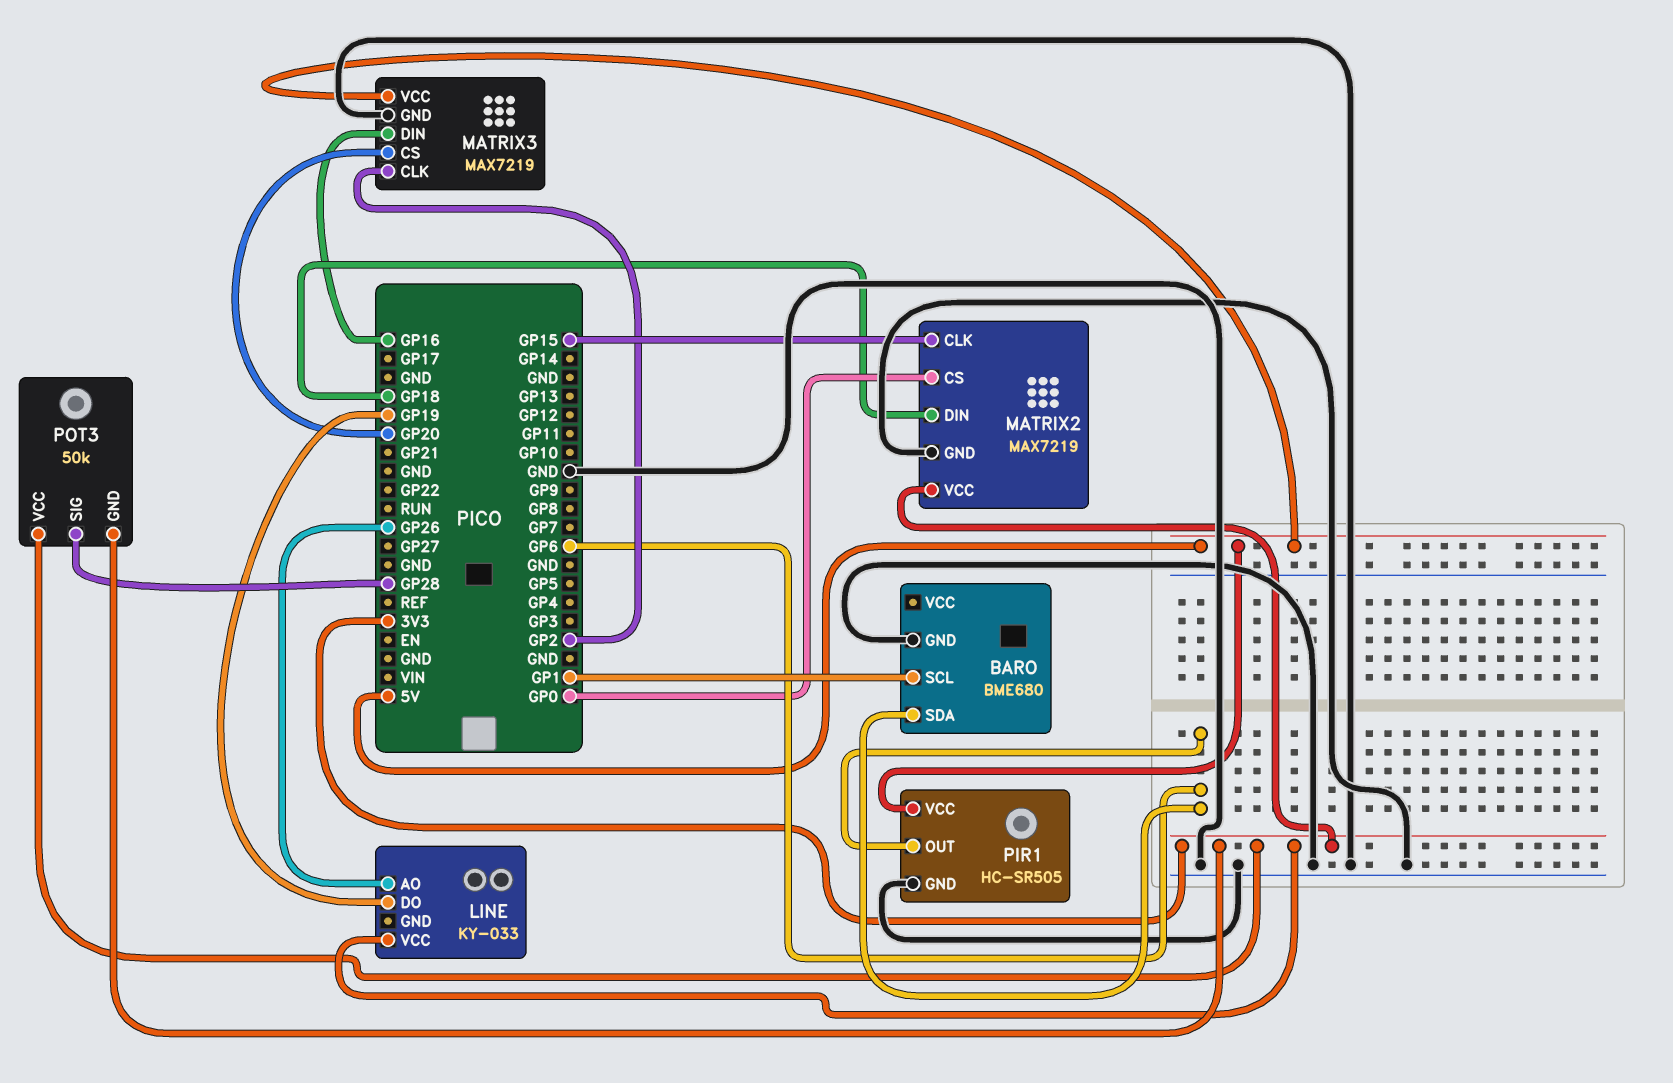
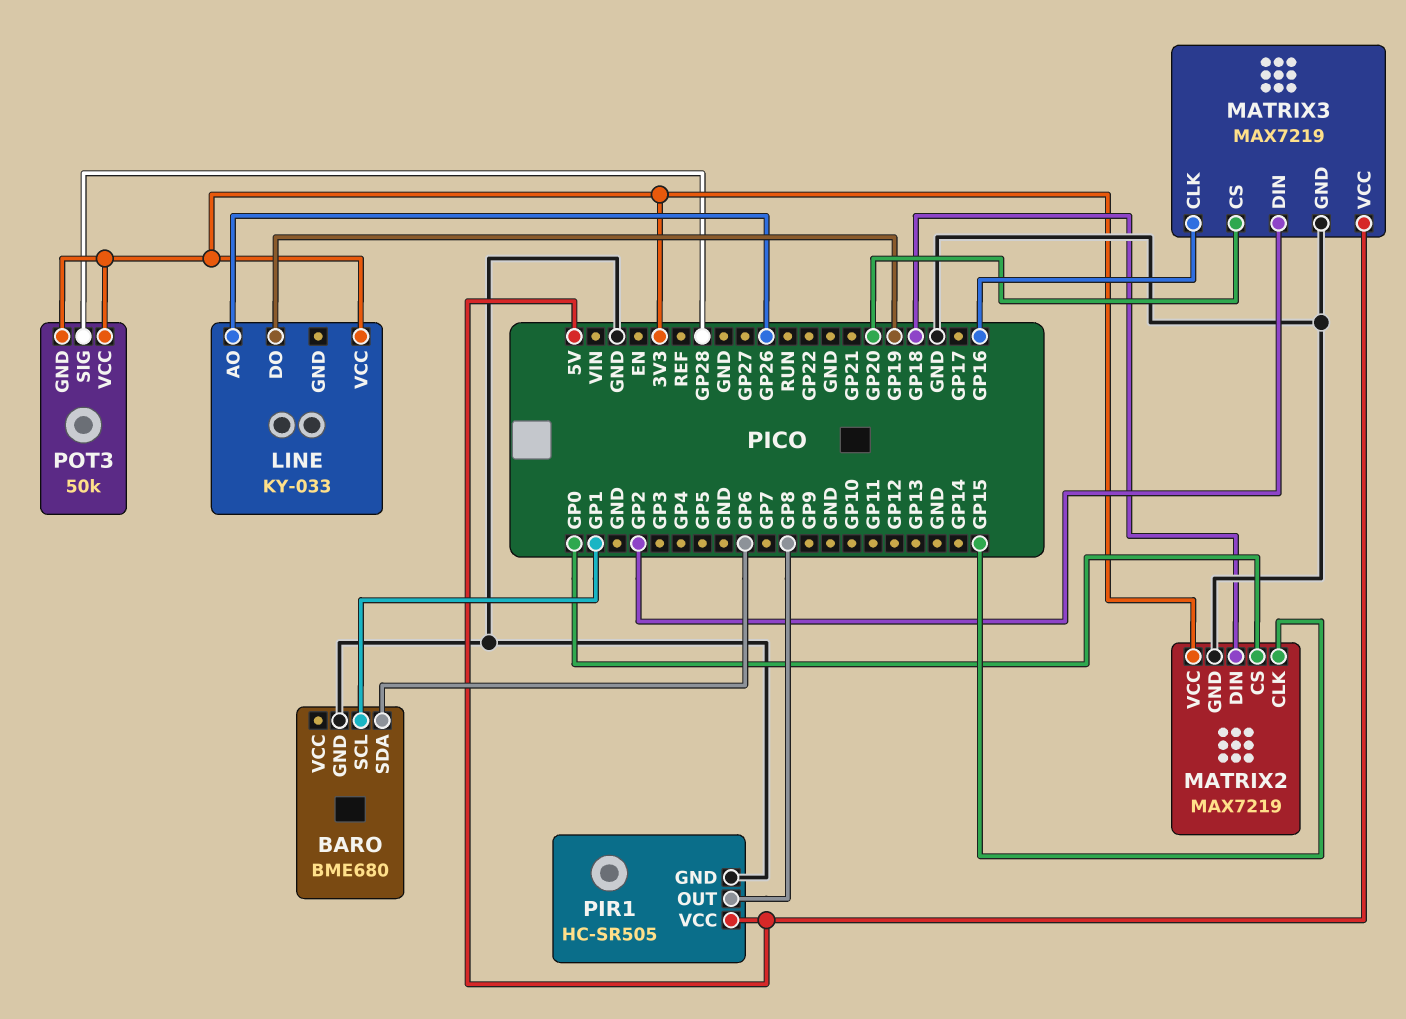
MATRIX3 pin CLK: GP2 -> GP16
MATRIX3 pin DIN: GP16 -> GP2
PIR1 pin OUT: GP6 -> GP8

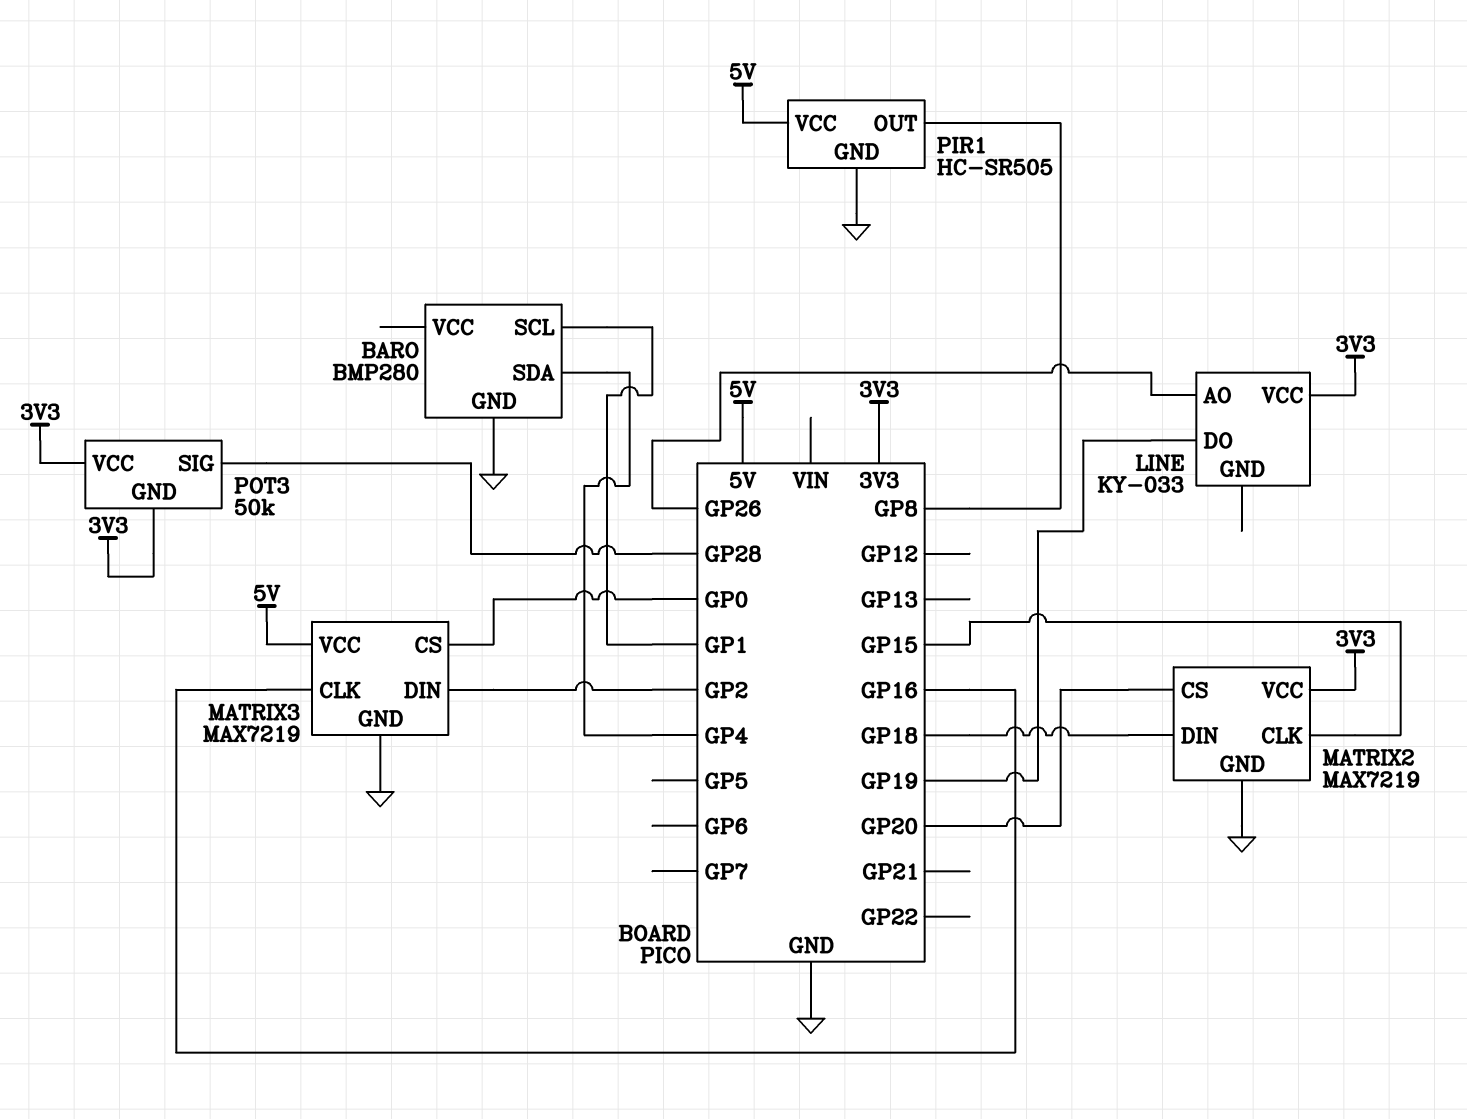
BARO: BME680 -> BMP280
BARO pin SDA: GP6 -> GP4
MATRIX2 pin CS: GP0 -> GP20
MATRIX3 pin CS: GP20 -> GP0

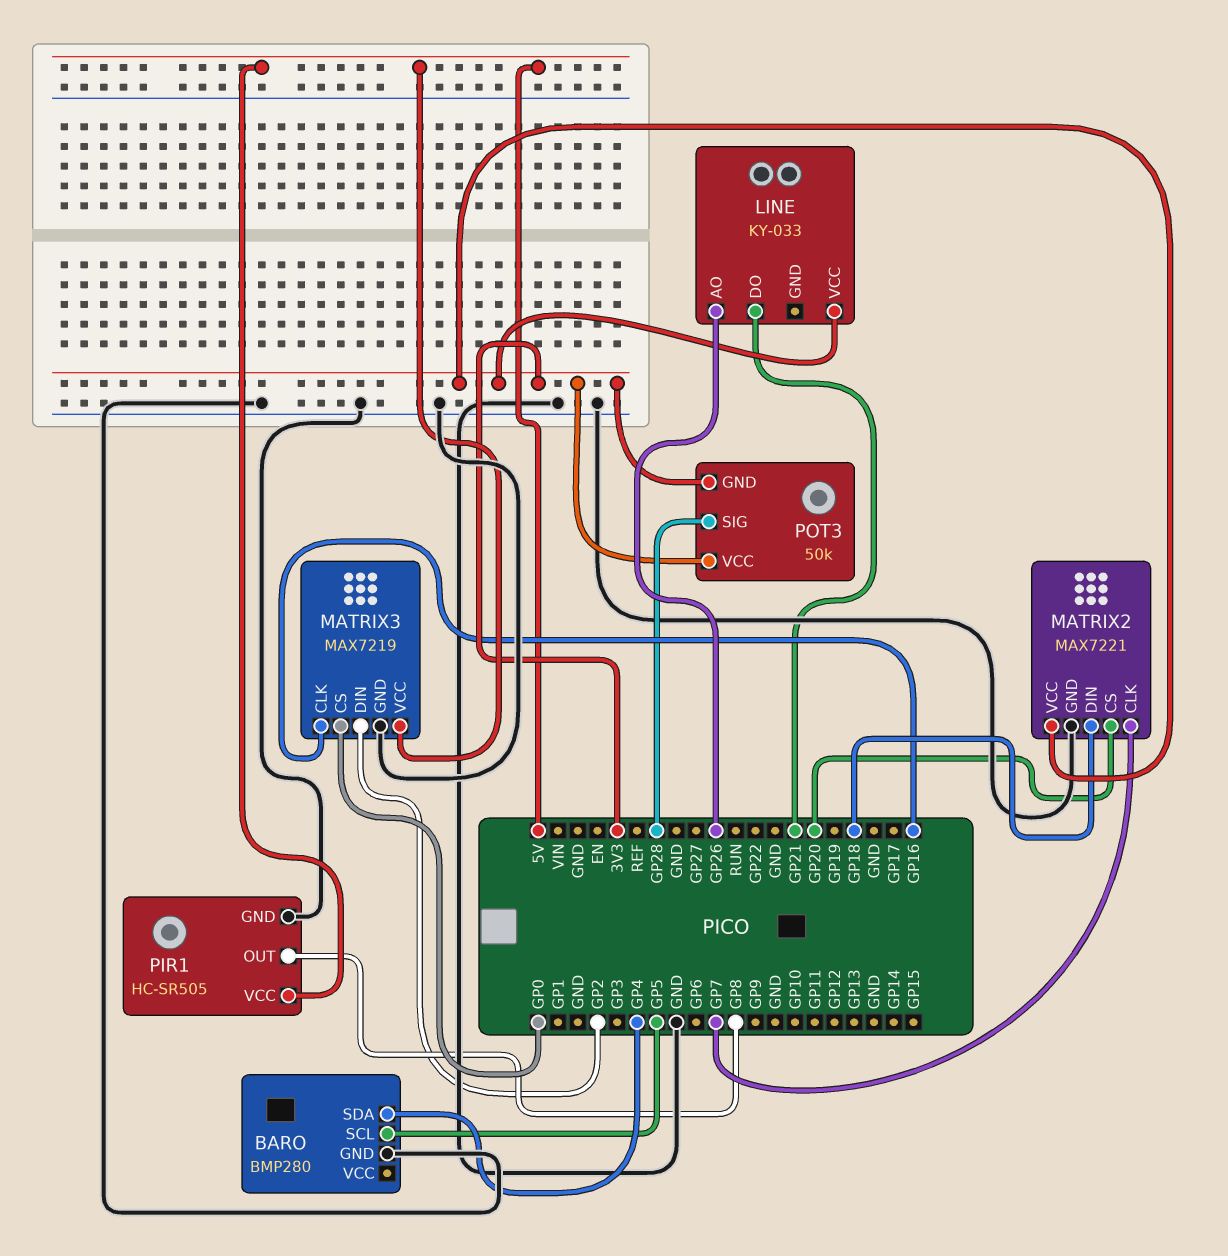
BARO pin SCL: GP1 -> GP5
LINE pin DO: GP19 -> GP21
MATRIX2: MAX7219 -> MAX7221
MATRIX2 pin CLK: GP15 -> GP7

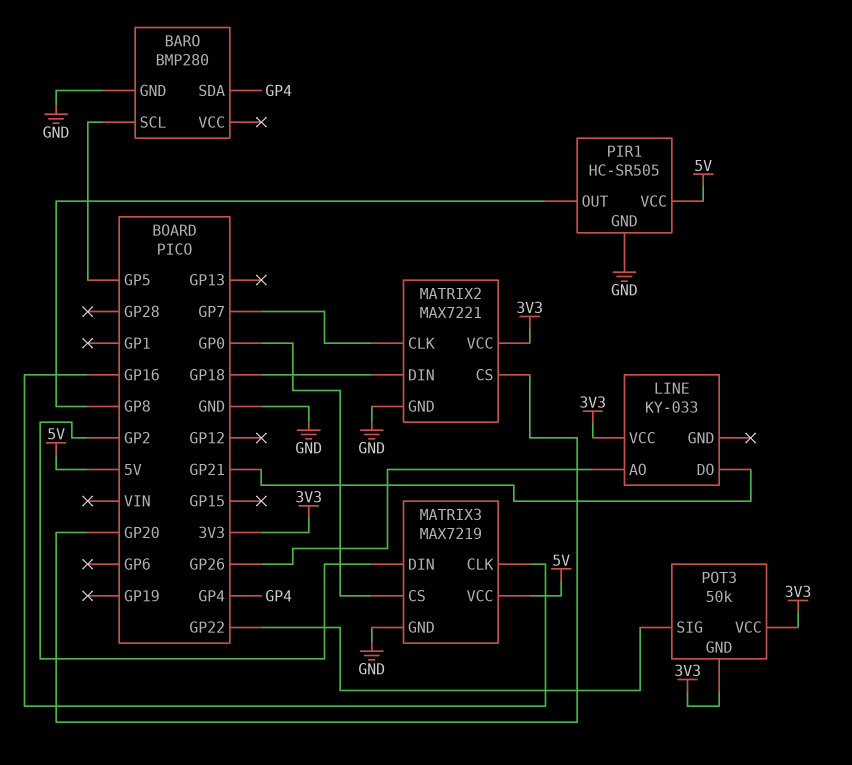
POT3 pin SIG: GP28 -> GP22

